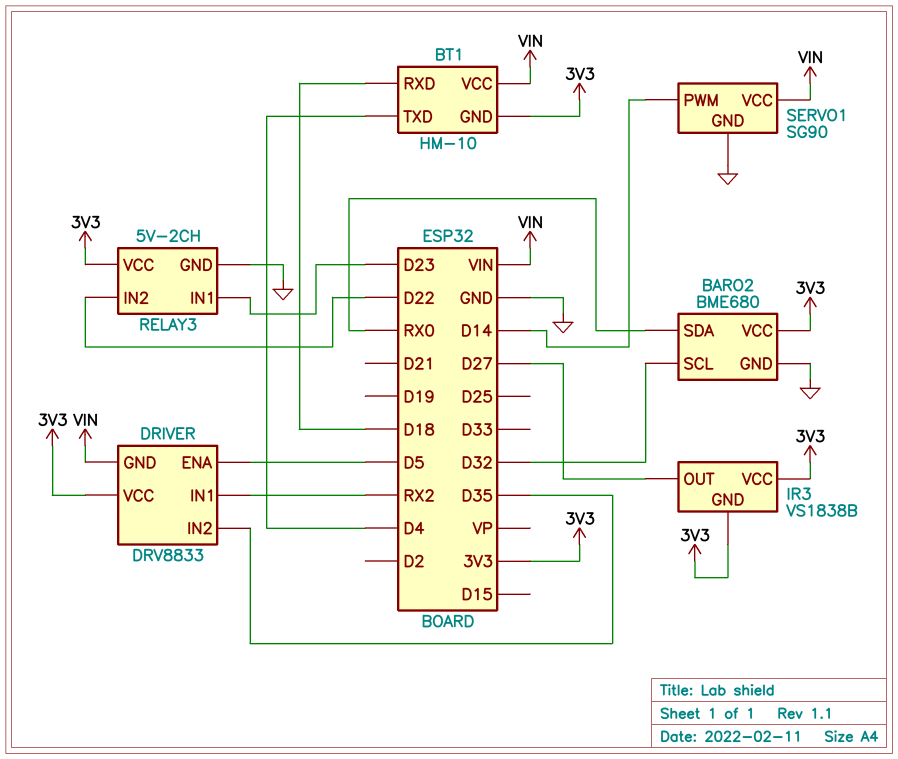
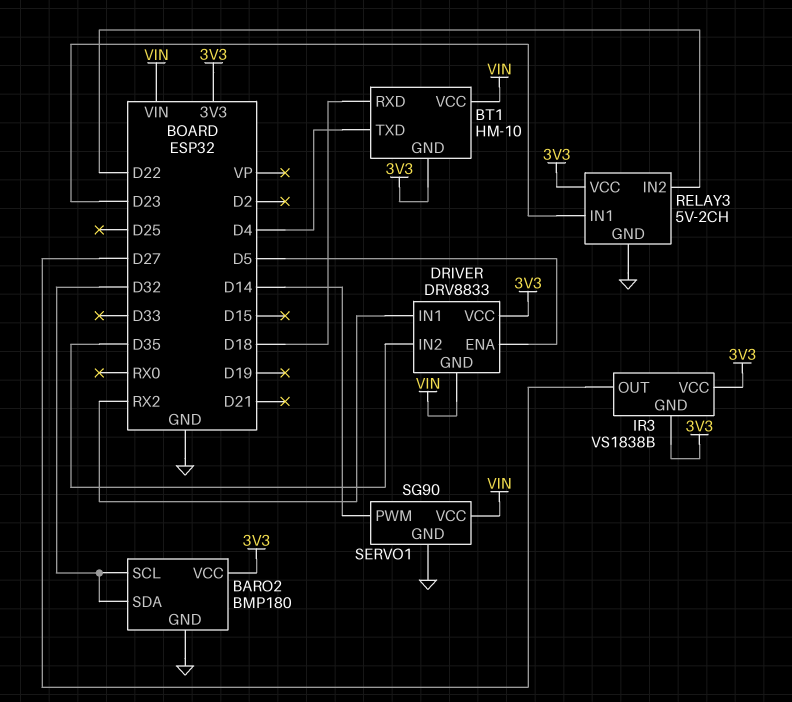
BARO2: BME680 -> BMP180
BARO2 pin SDA: RX0 -> D32

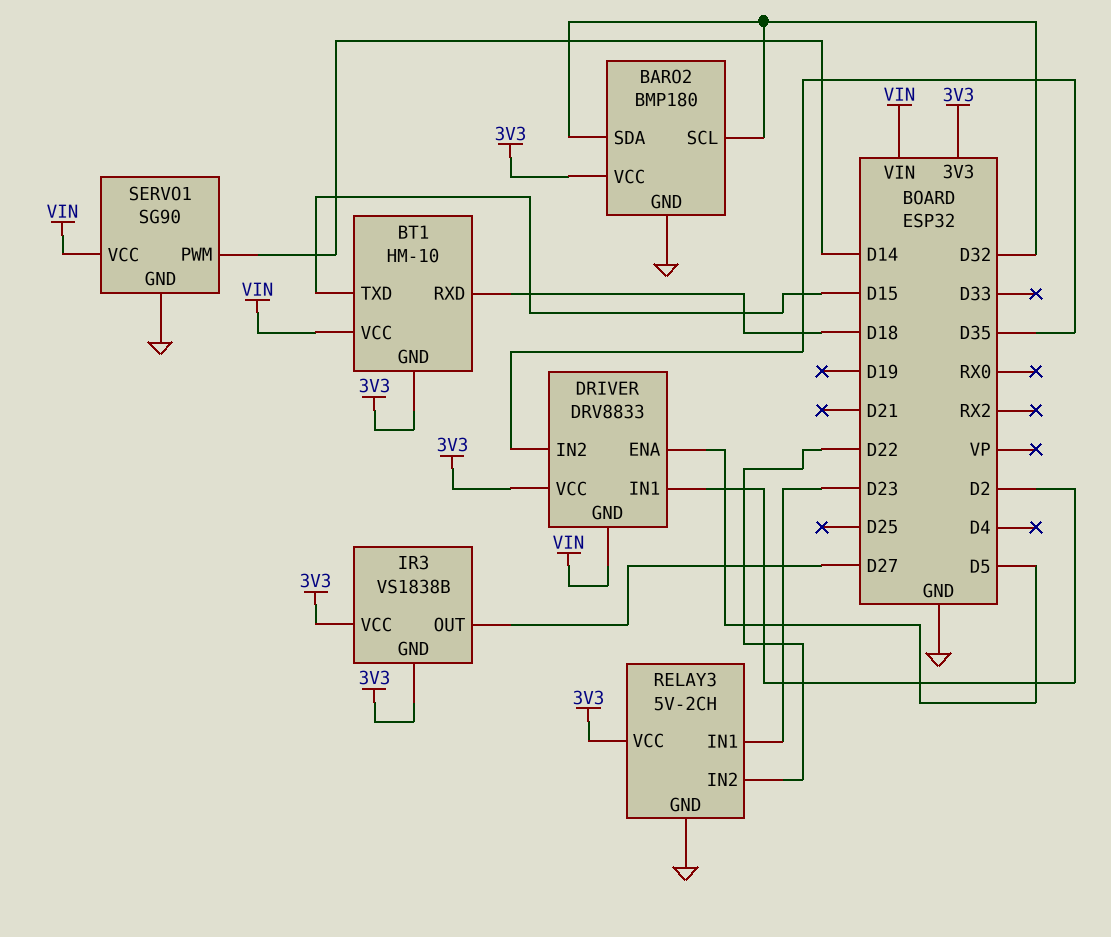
BT1 pin TXD: D4 -> D15
DRIVER pin IN1: RX2 -> D2

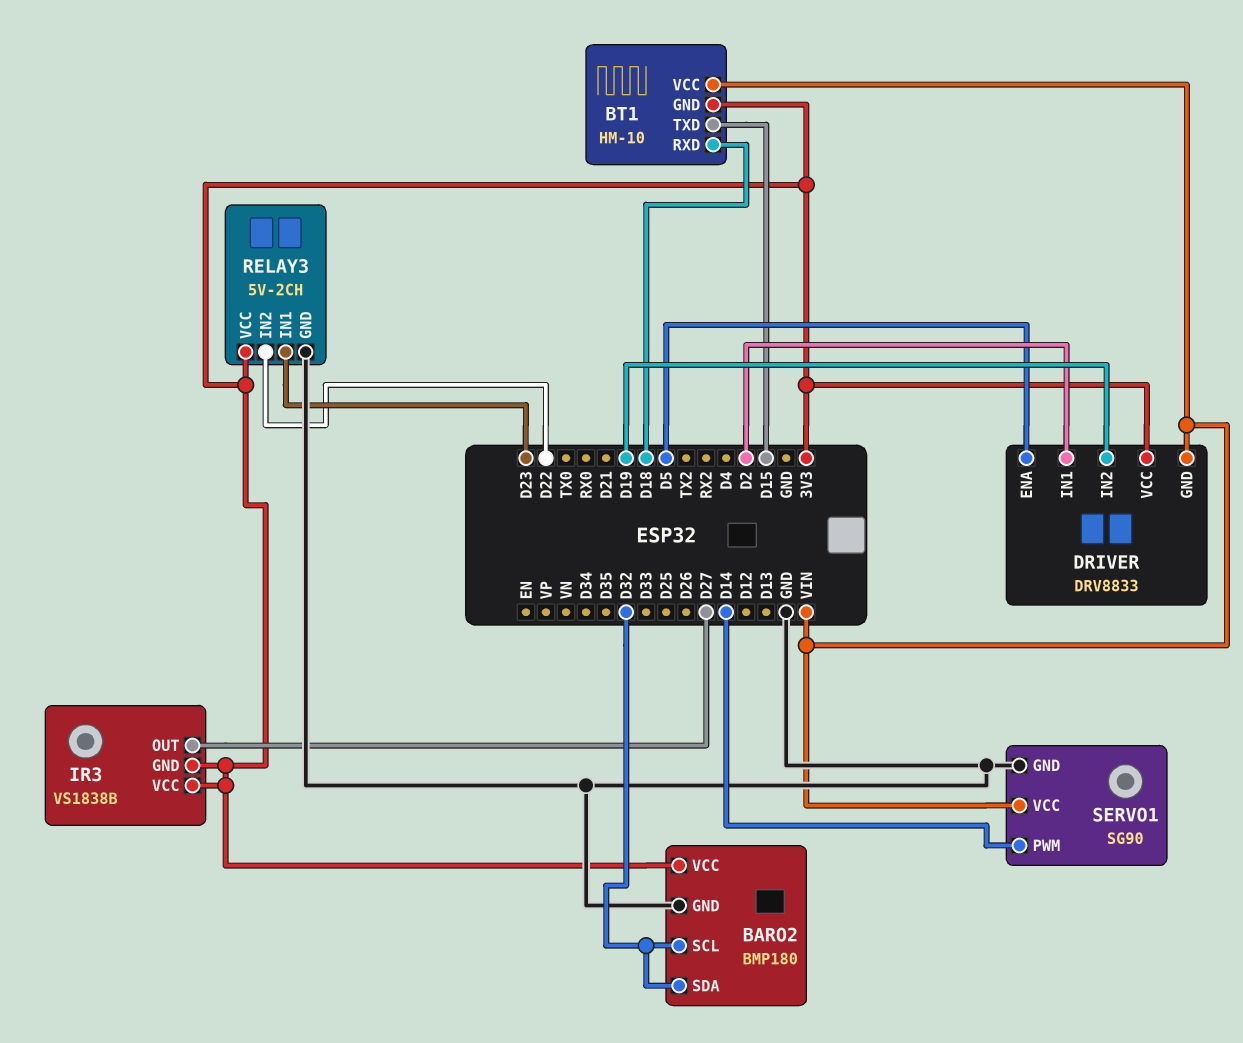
DRIVER pin IN2: D35 -> D19

